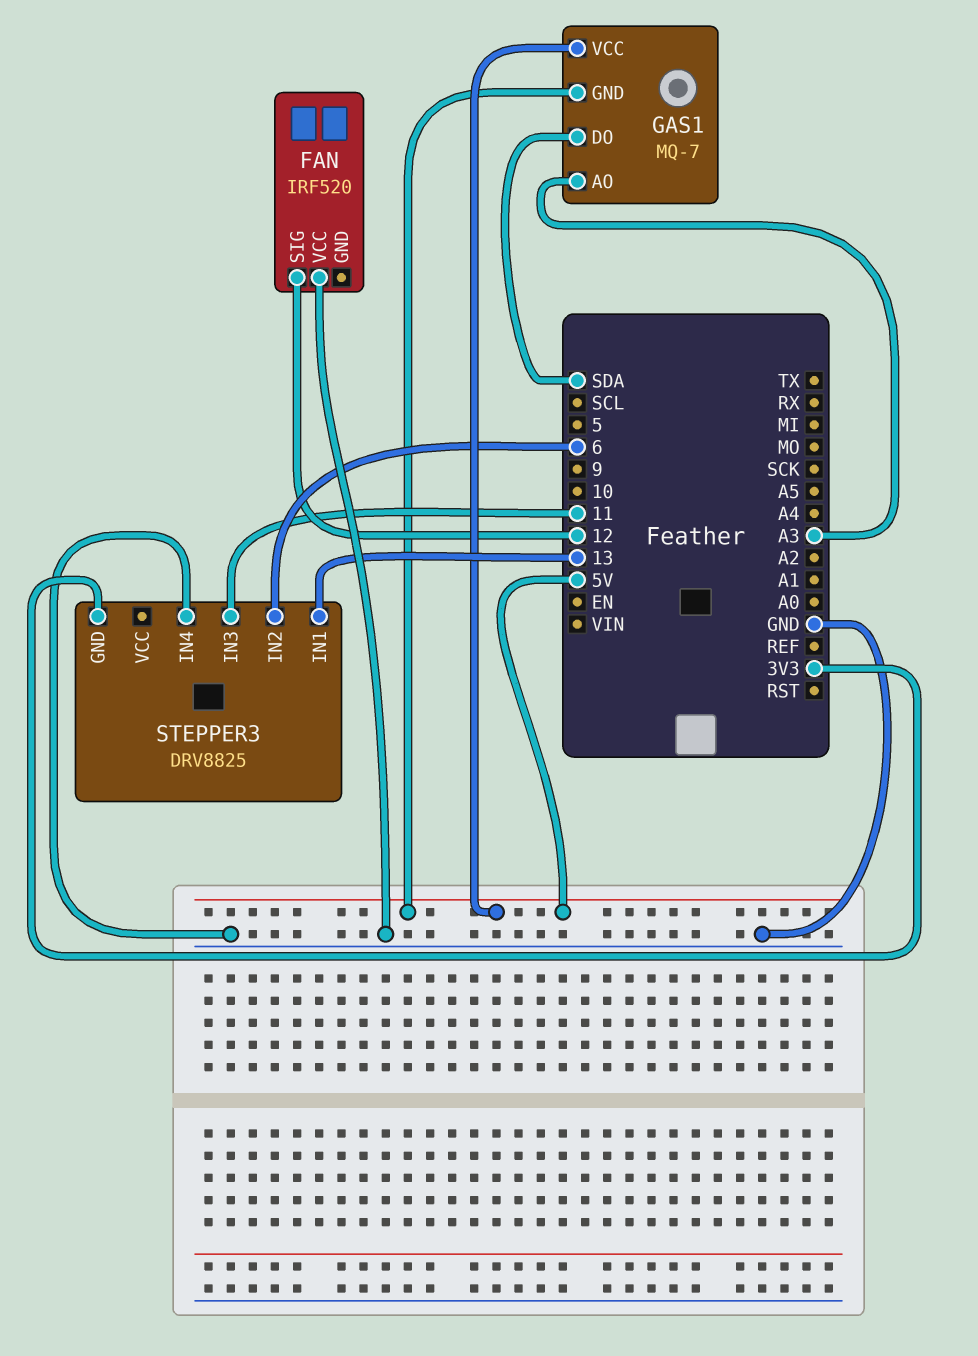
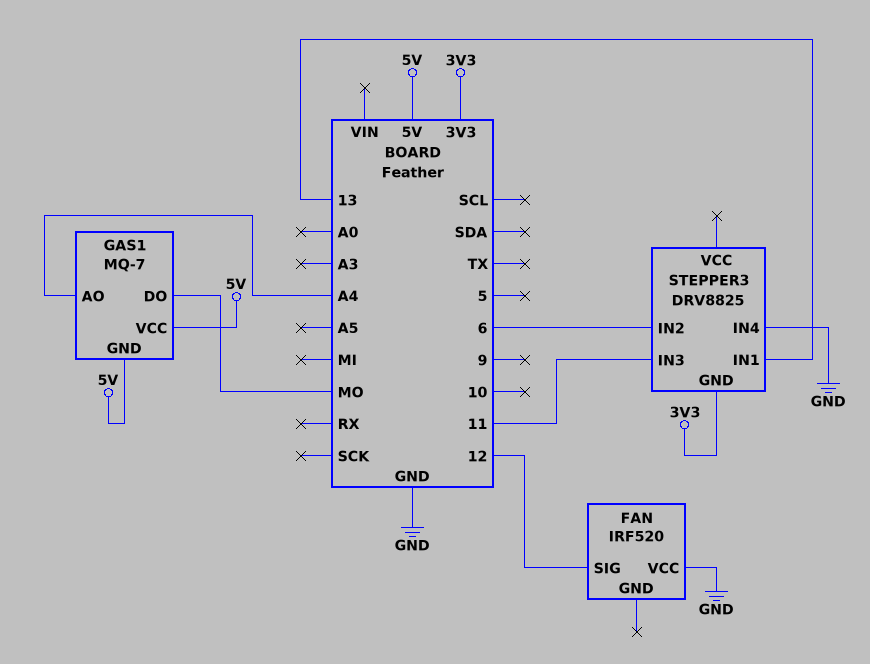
GAS1 pin AO: A3 -> A4
GAS1 pin DO: SDA -> MO

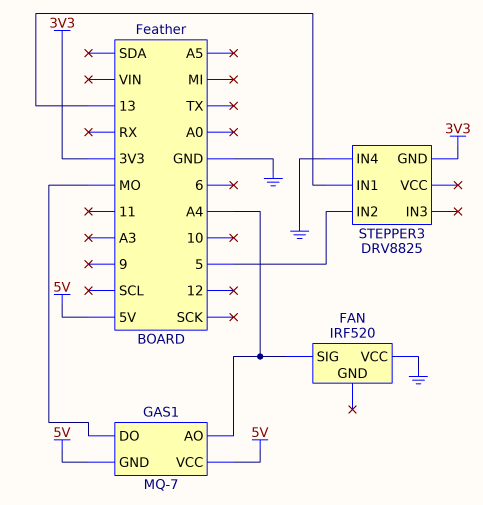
FAN pin SIG: 12 -> A4
STEPPER3 pin IN2: 6 -> 5
STEPPER3 pin IN3: 11 -> none

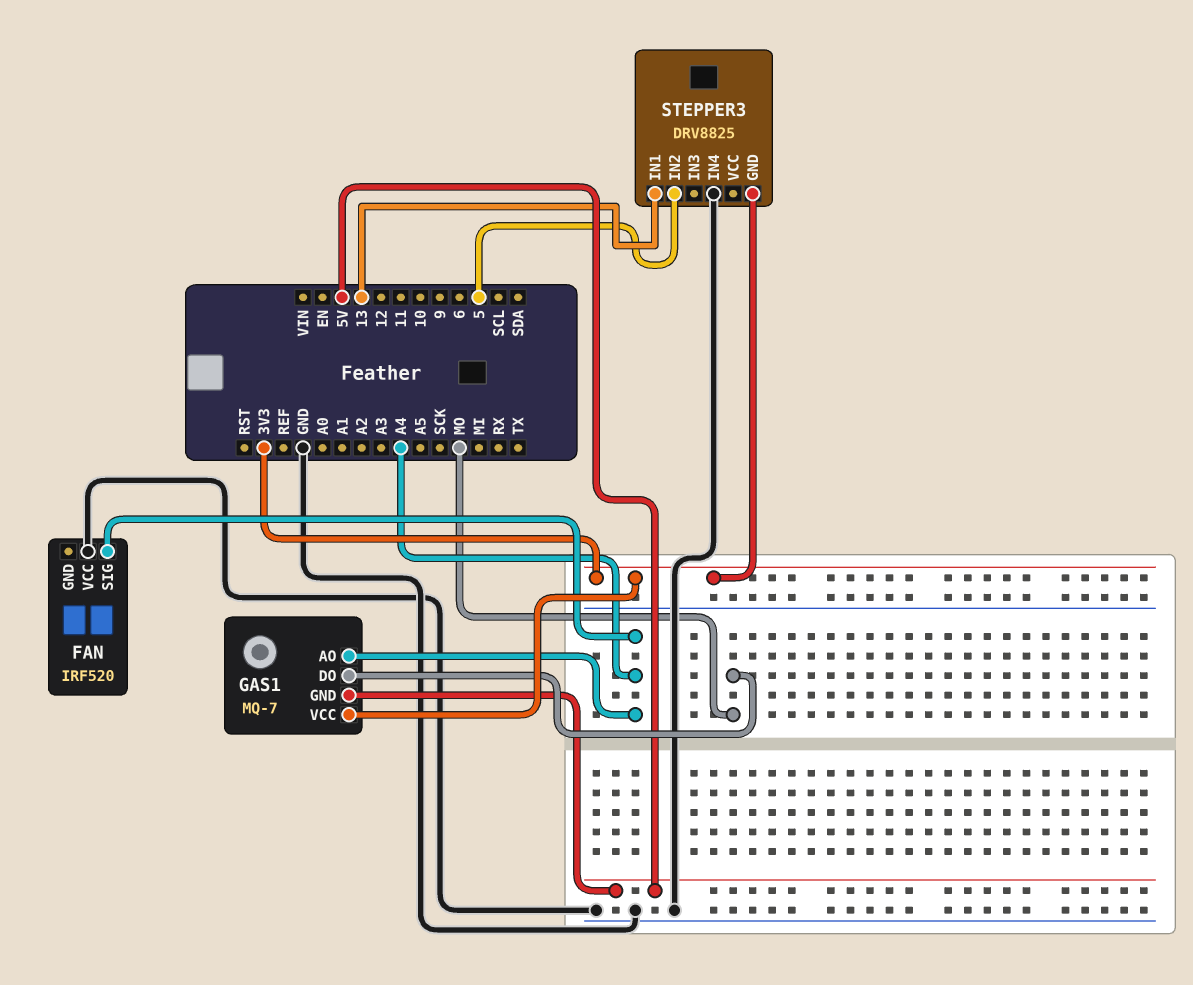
GAS1 pin VCC: 5V -> 3V3

